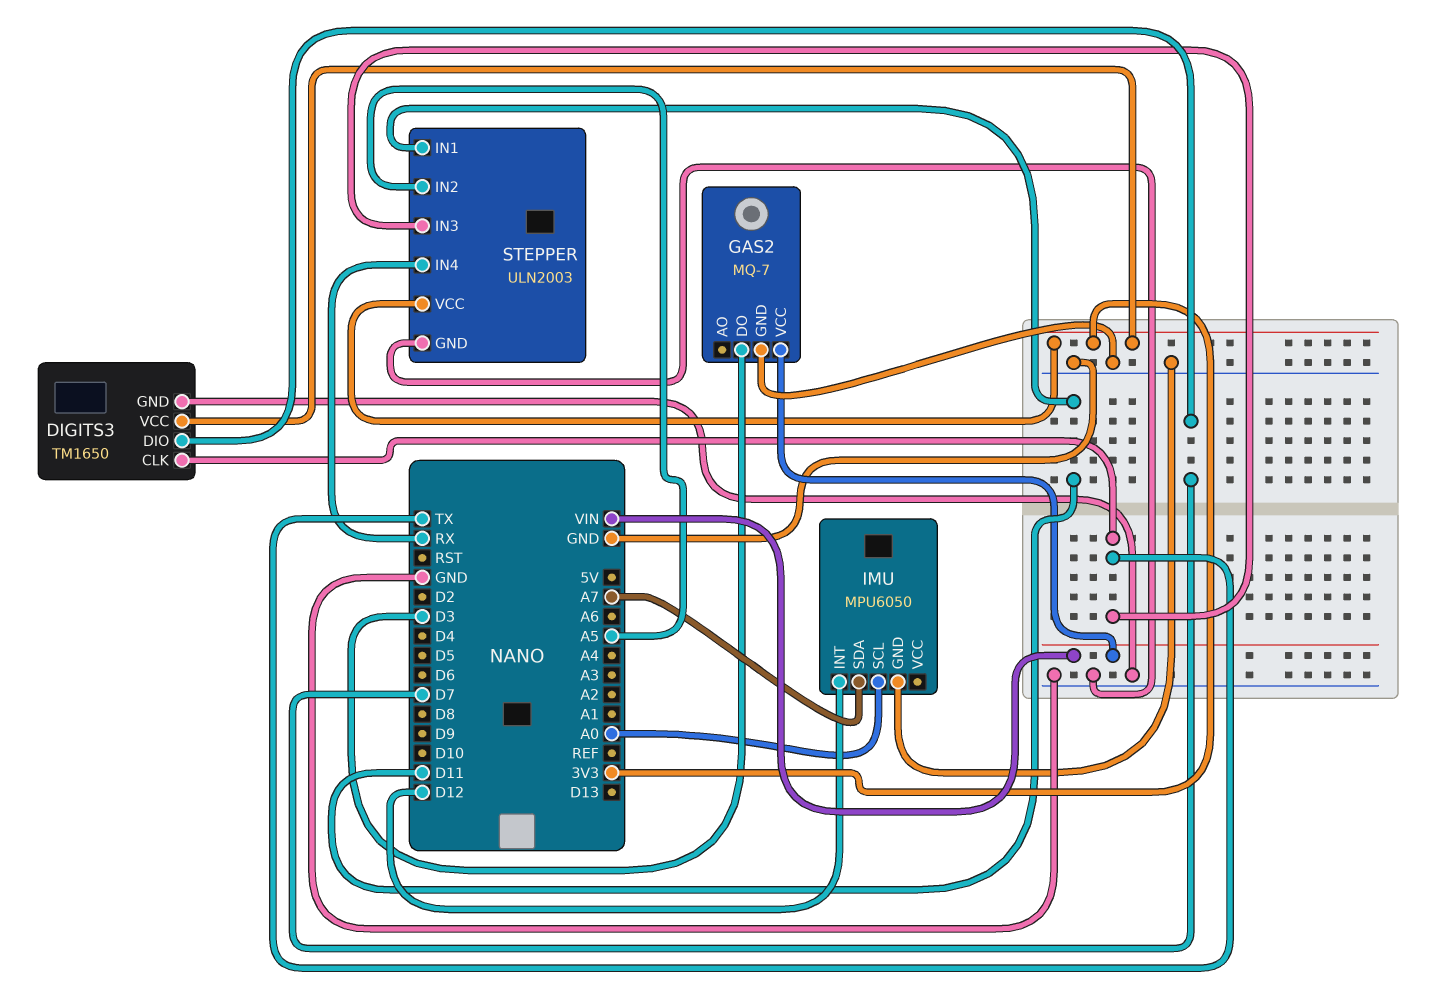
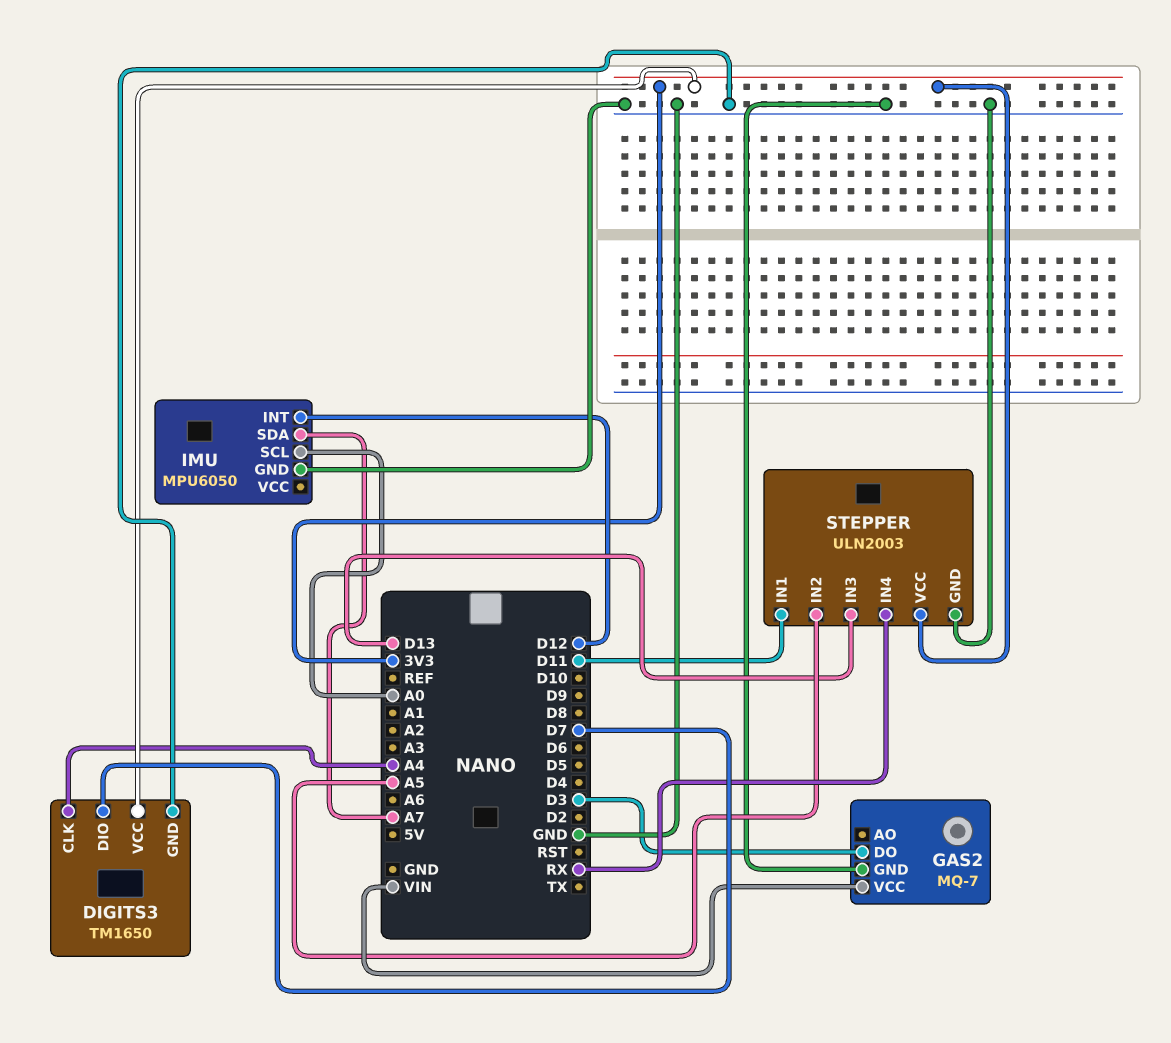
DIGITS3 pin CLK: TX -> A4
STEPPER pin IN3: TX -> D13

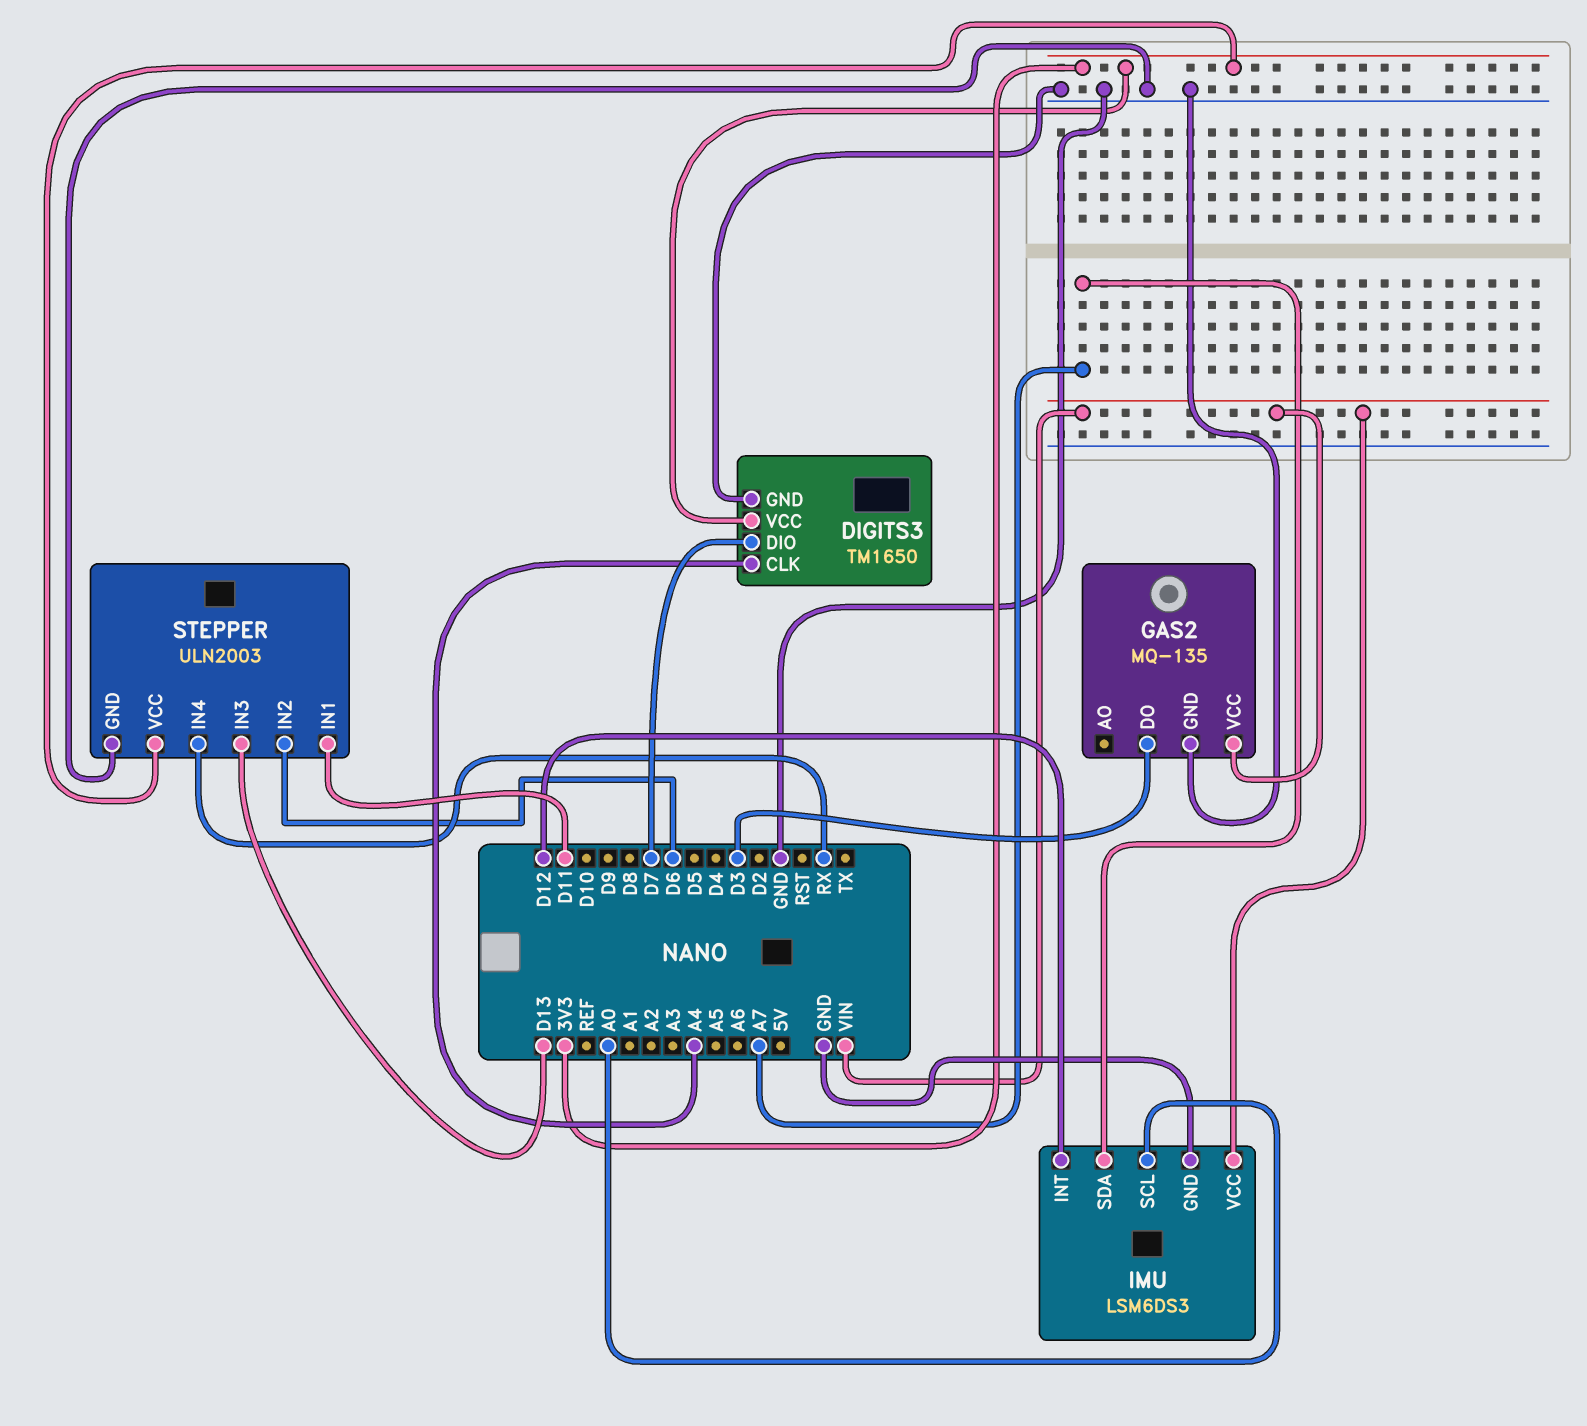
GAS2: MQ-7 -> MQ-135
IMU: MPU6050 -> LSM6DS3
IMU pin VCC: none -> VIN
STEPPER pin IN2: A5 -> D6

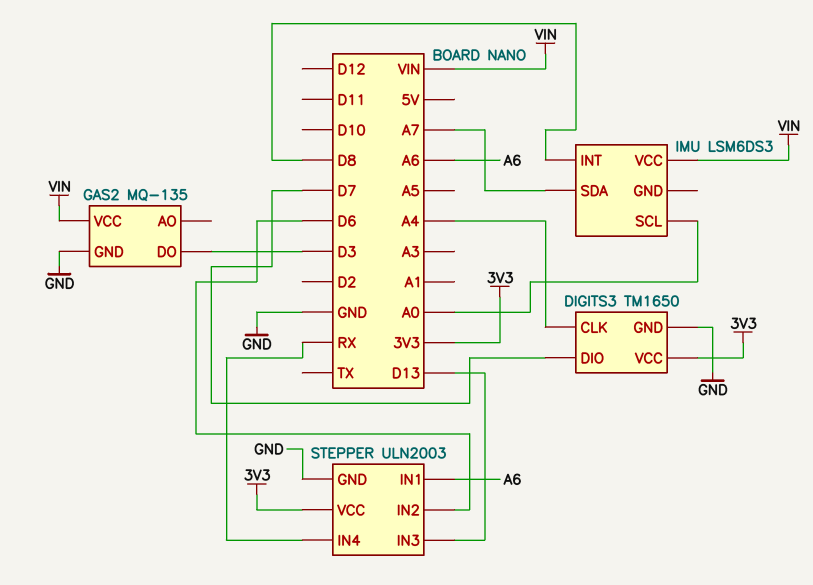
IMU pin GND: GND -> none
IMU pin INT: D12 -> D8
STEPPER pin IN1: D11 -> A6

